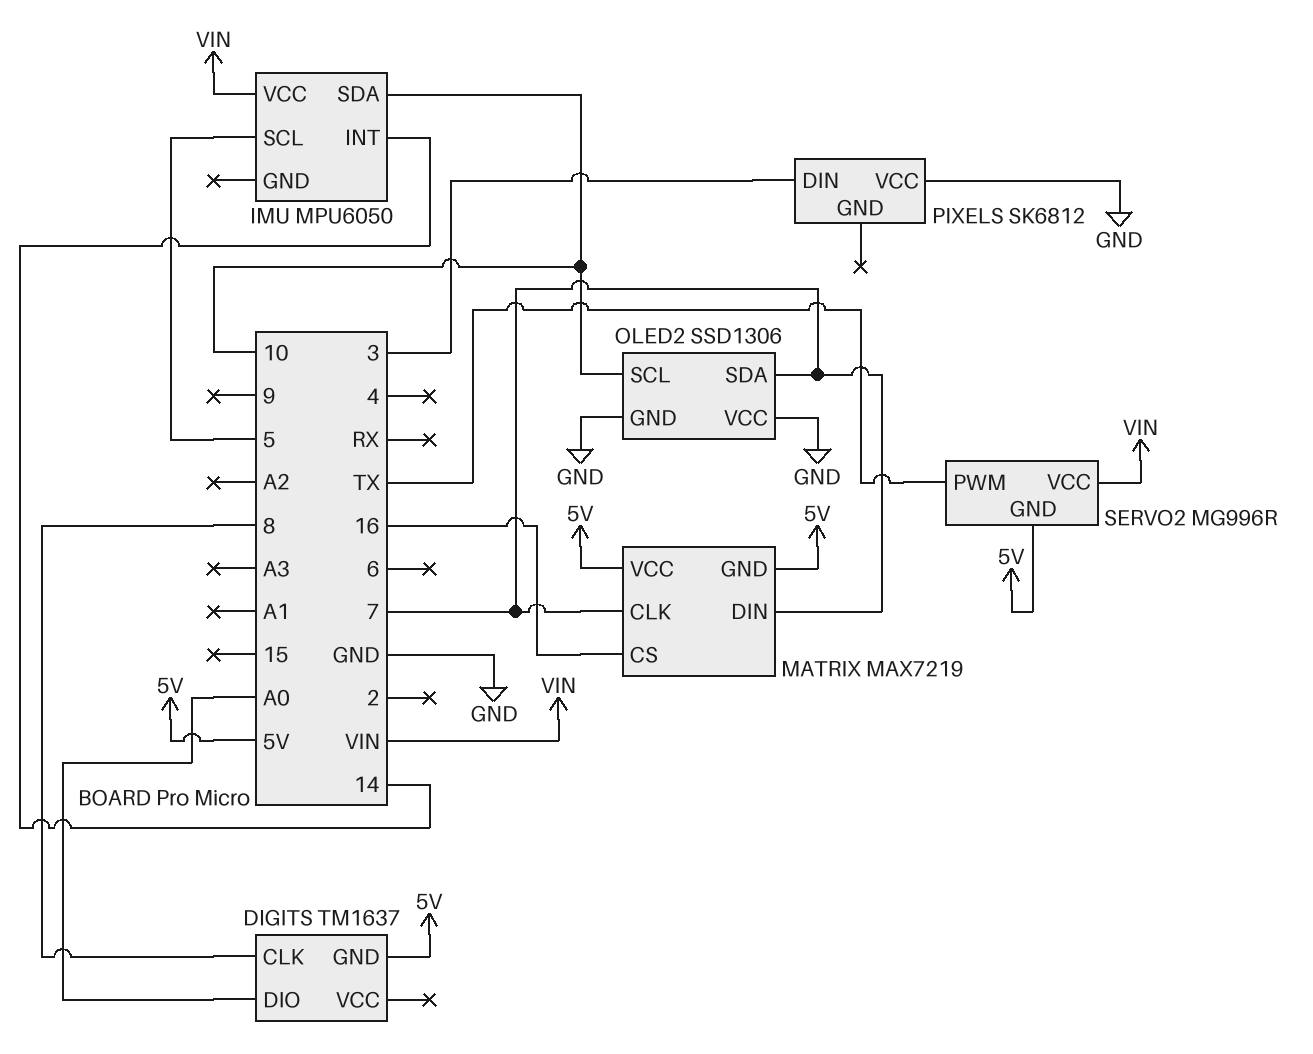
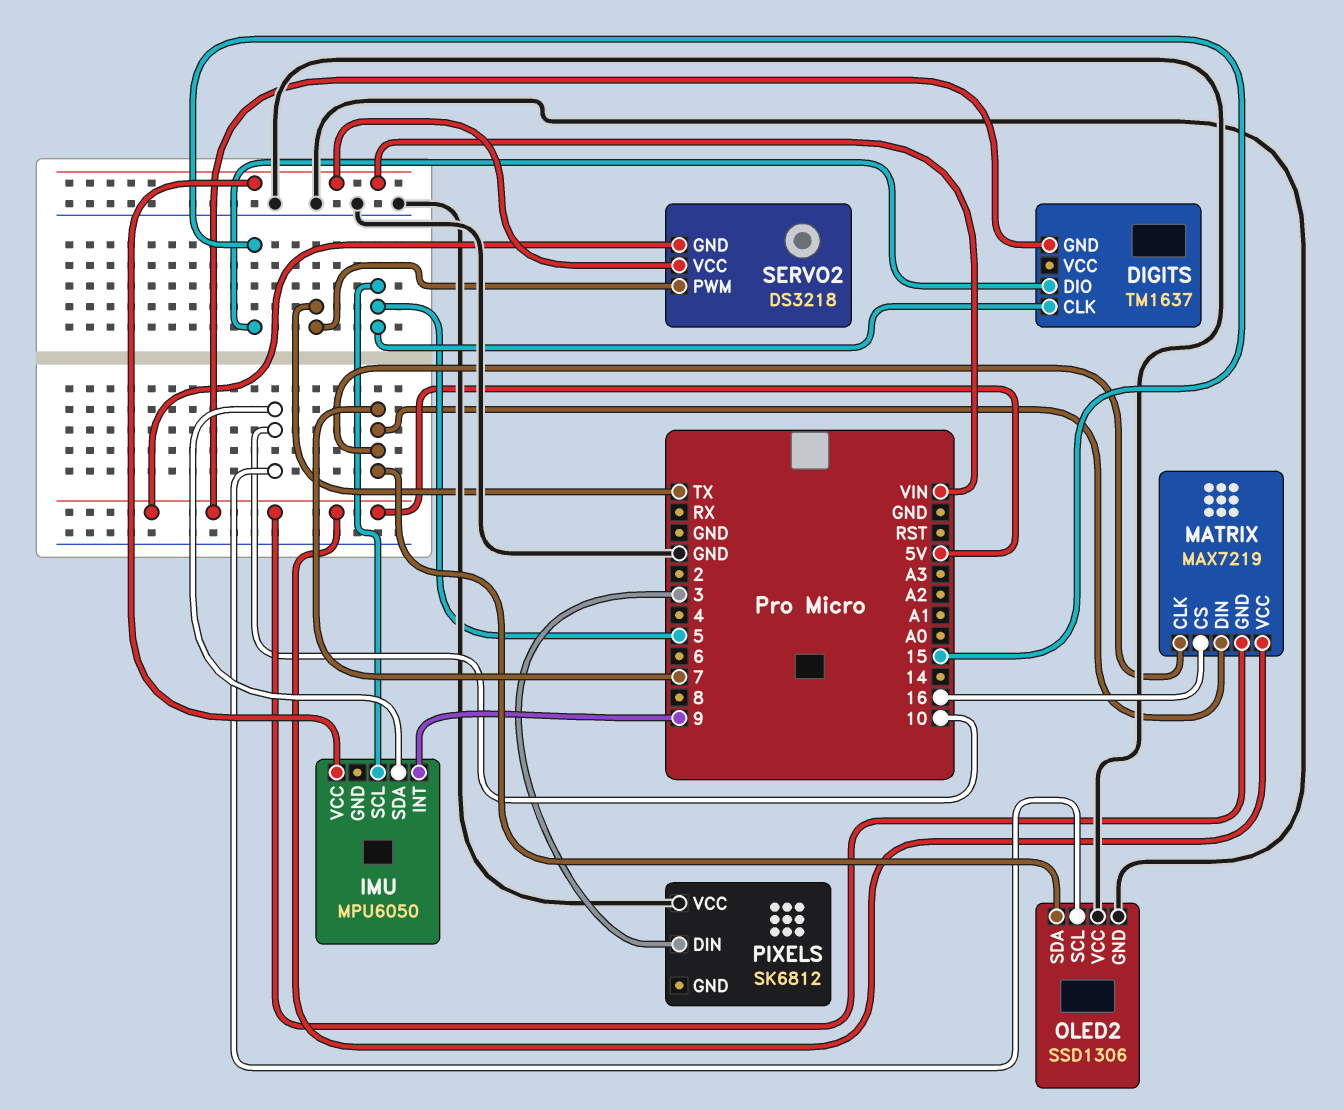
DIGITS pin CLK: 8 -> 5
DIGITS pin DIO: A0 -> 15
IMU pin INT: 14 -> 9
SERVO2: MG996R -> DS3218

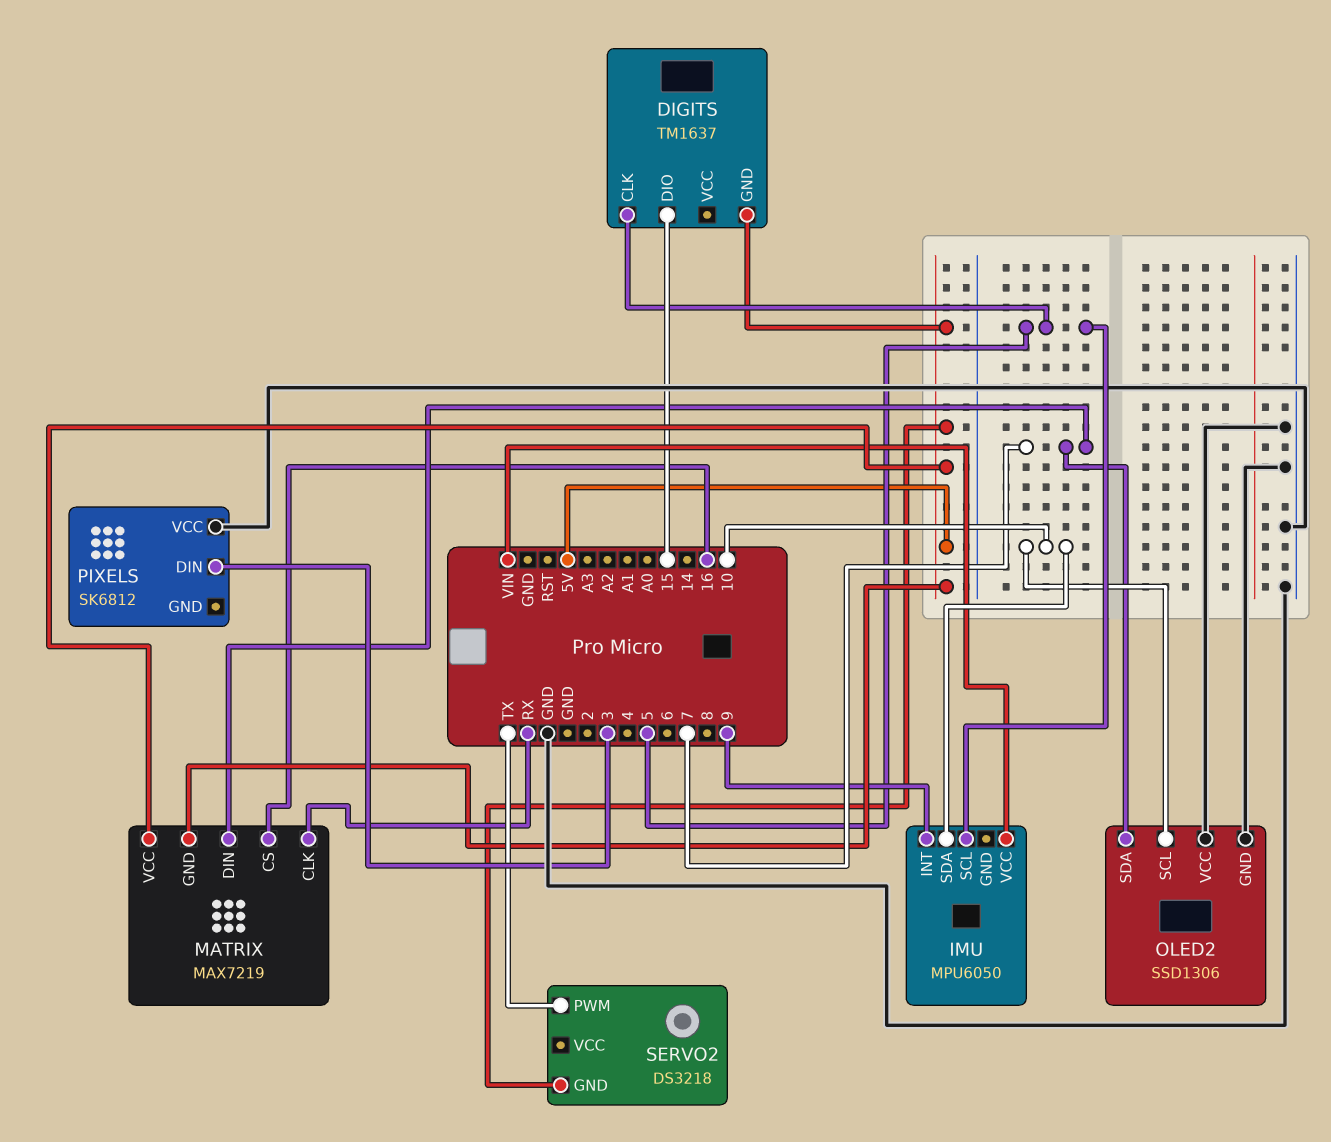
MATRIX pin CLK: 7 -> RX
SERVO2 pin VCC: VIN -> none

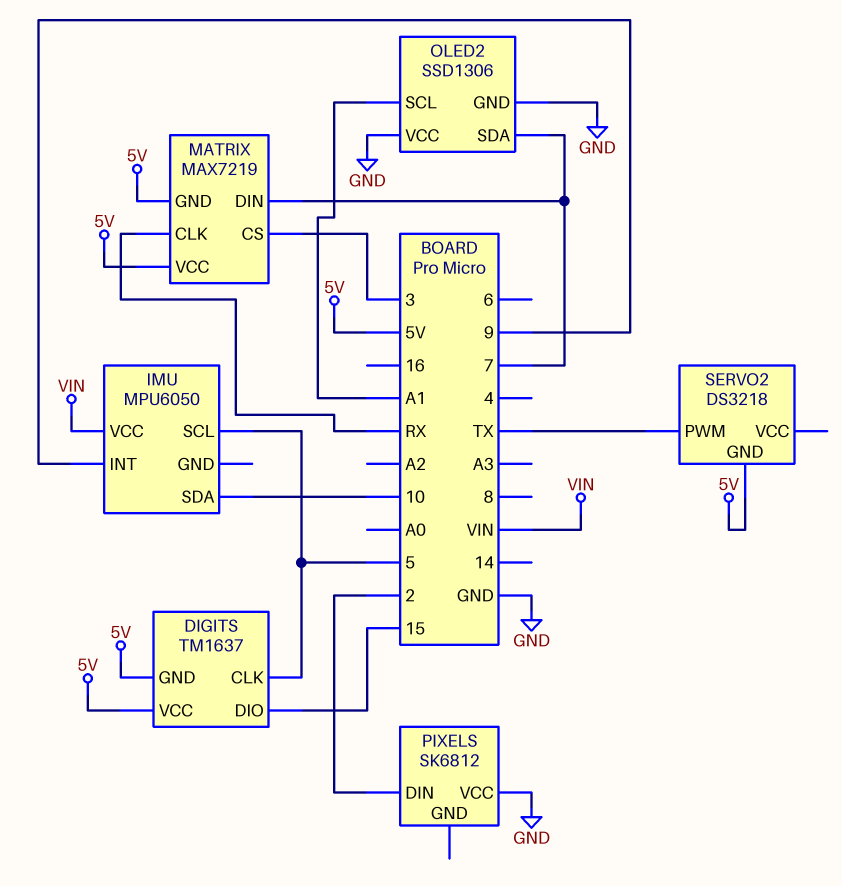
DIGITS pin VCC: none -> 5V
MATRIX pin CS: 16 -> 3
OLED2 pin SCL: 10 -> A1
PIXELS pin DIN: 3 -> 2

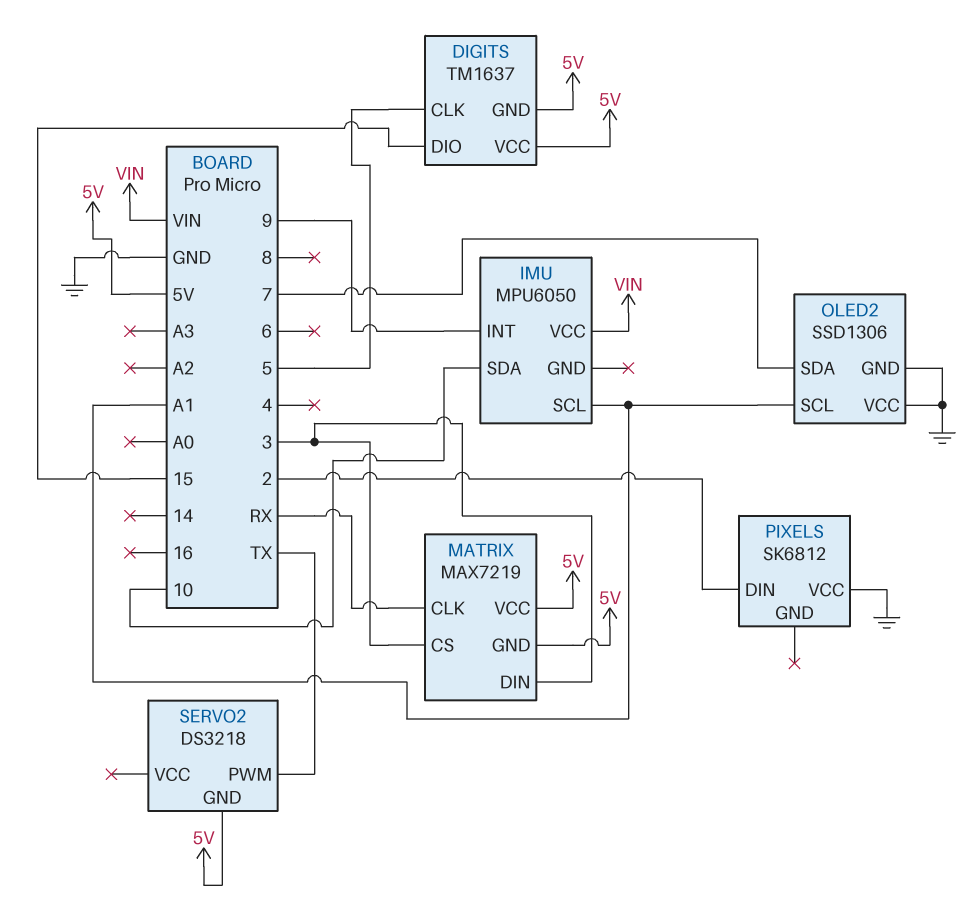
IMU pin SCL: 5 -> A1
MATRIX pin DIN: 7 -> 3

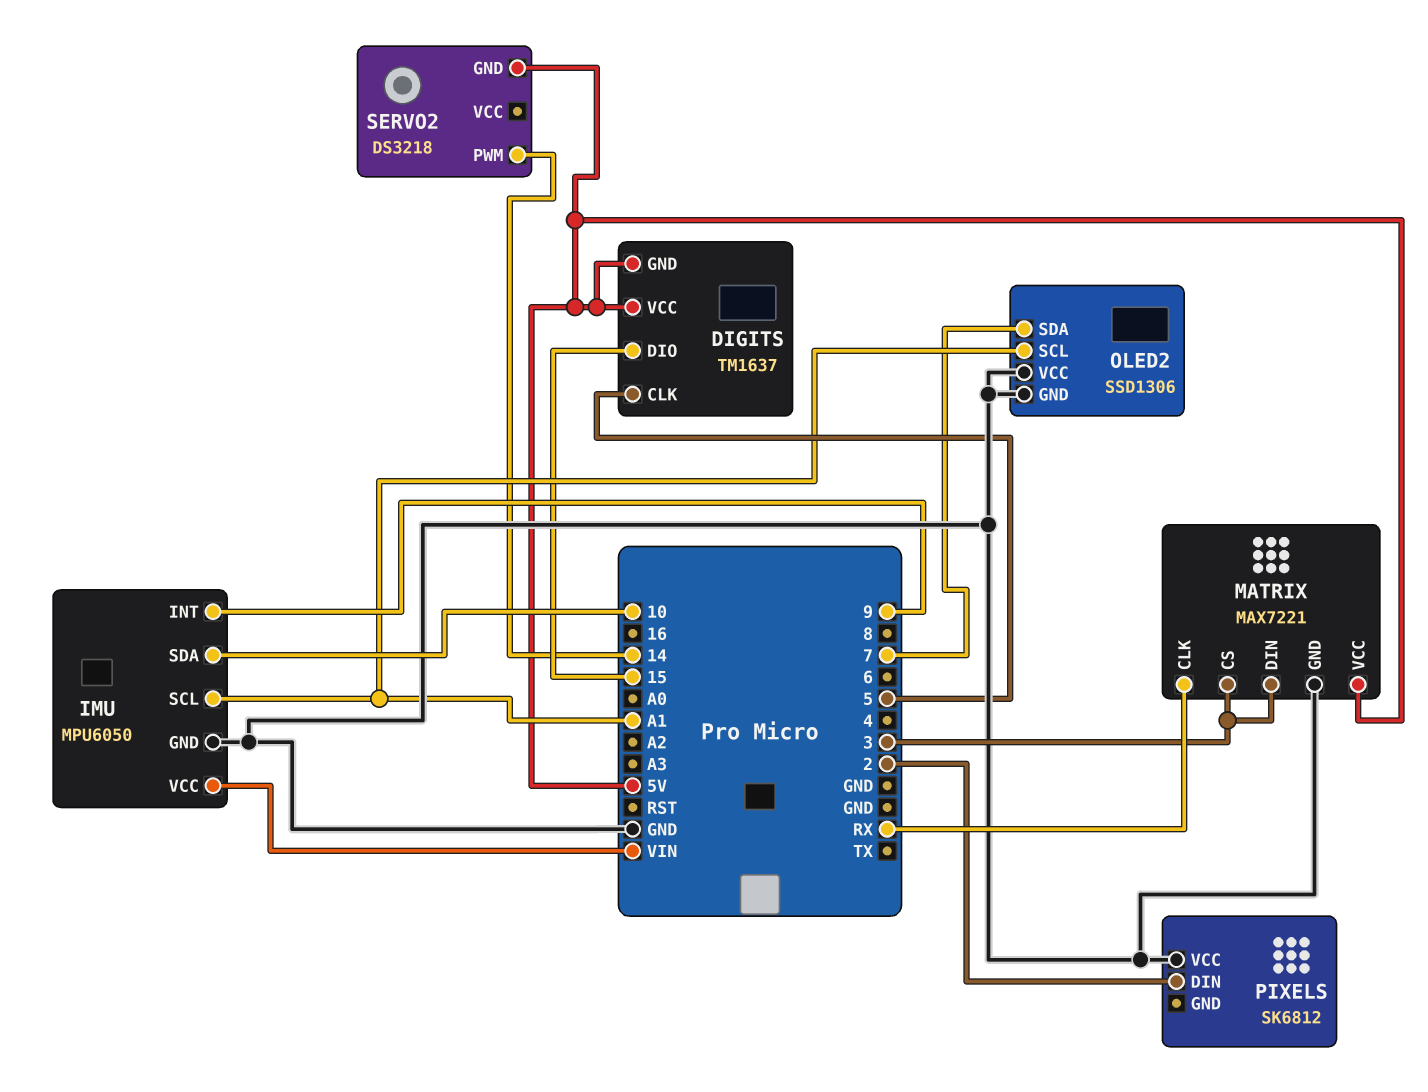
IMU pin GND: none -> GND
MATRIX: MAX7219 -> MAX7221
MATRIX pin GND: 5V -> GND
SERVO2 pin PWM: TX -> 14

